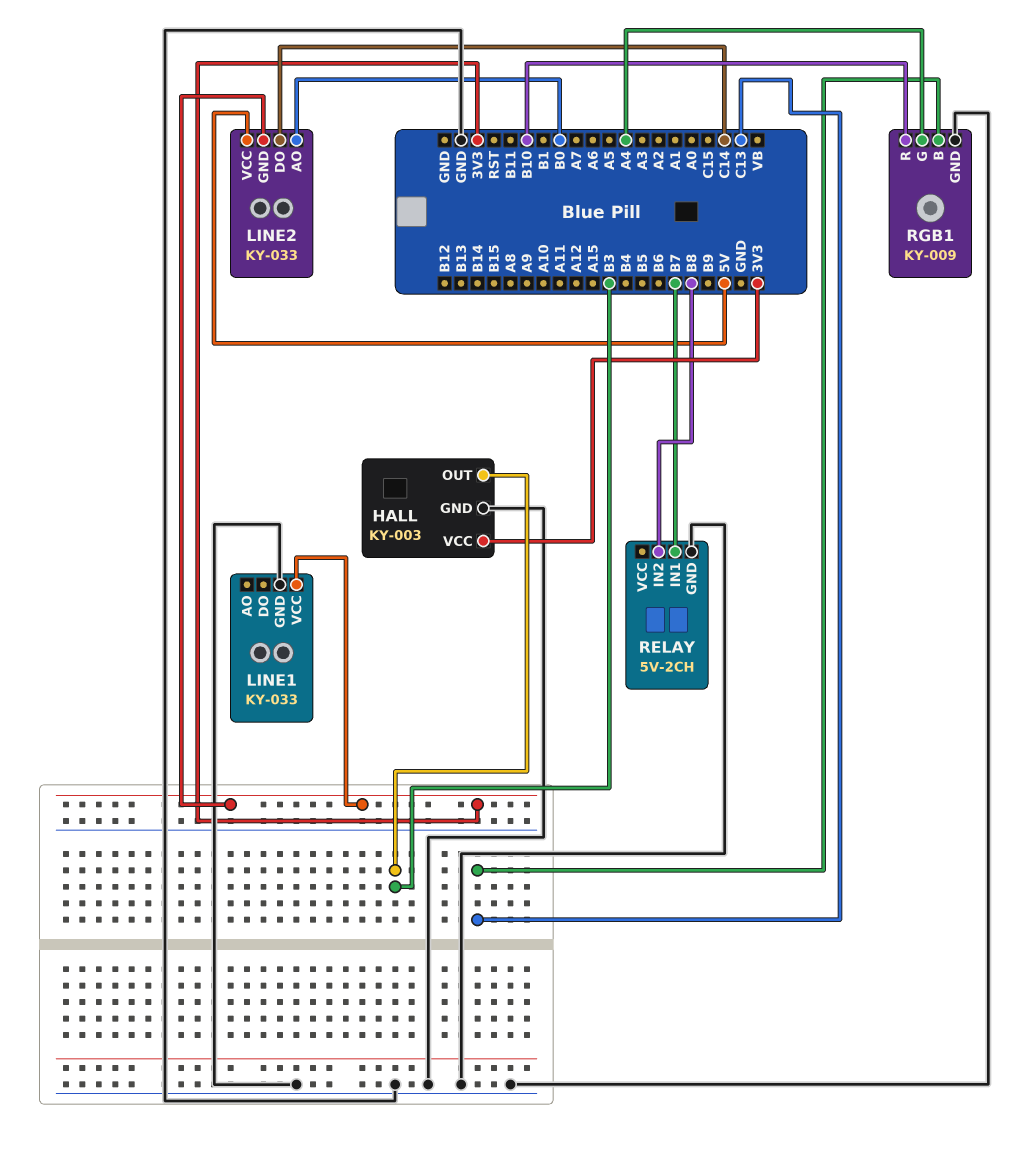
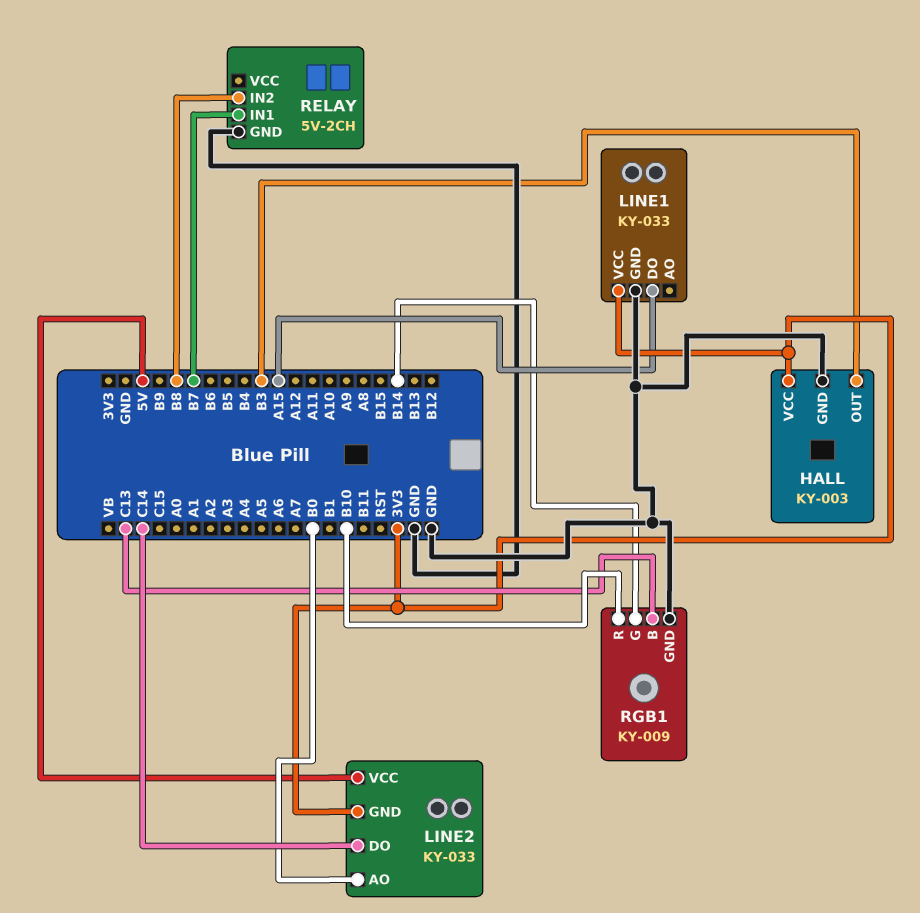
LINE1 pin DO: none -> A15
RGB1 pin G: A4 -> B14

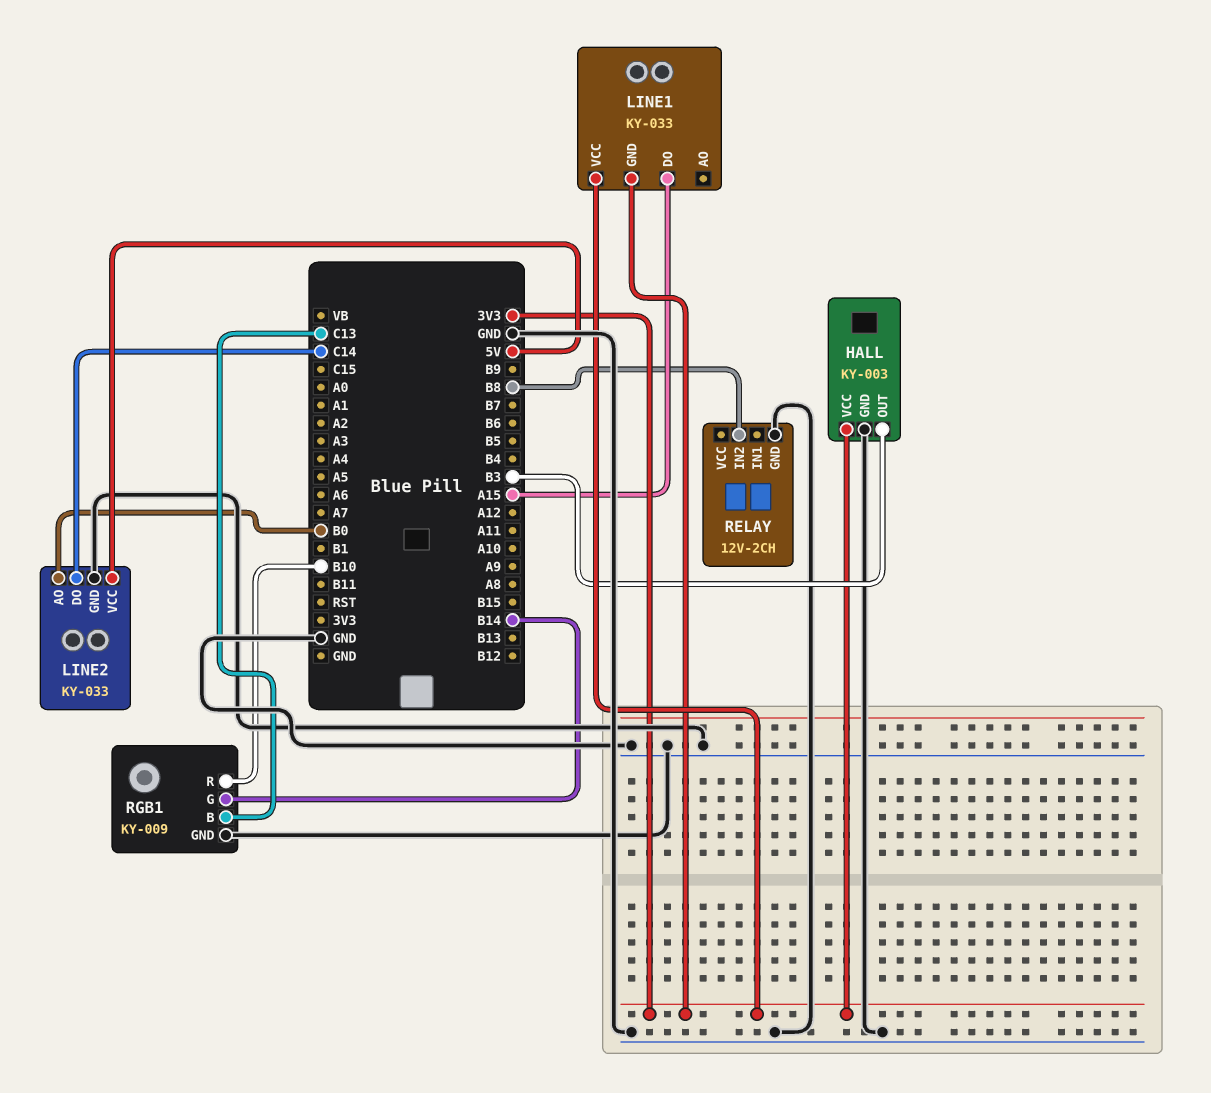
LINE1 pin GND: GND -> 3V3
LINE2 pin GND: 3V3 -> GND
RELAY: 5V-2CH -> 12V-2CH
RELAY pin IN1: B7 -> none

